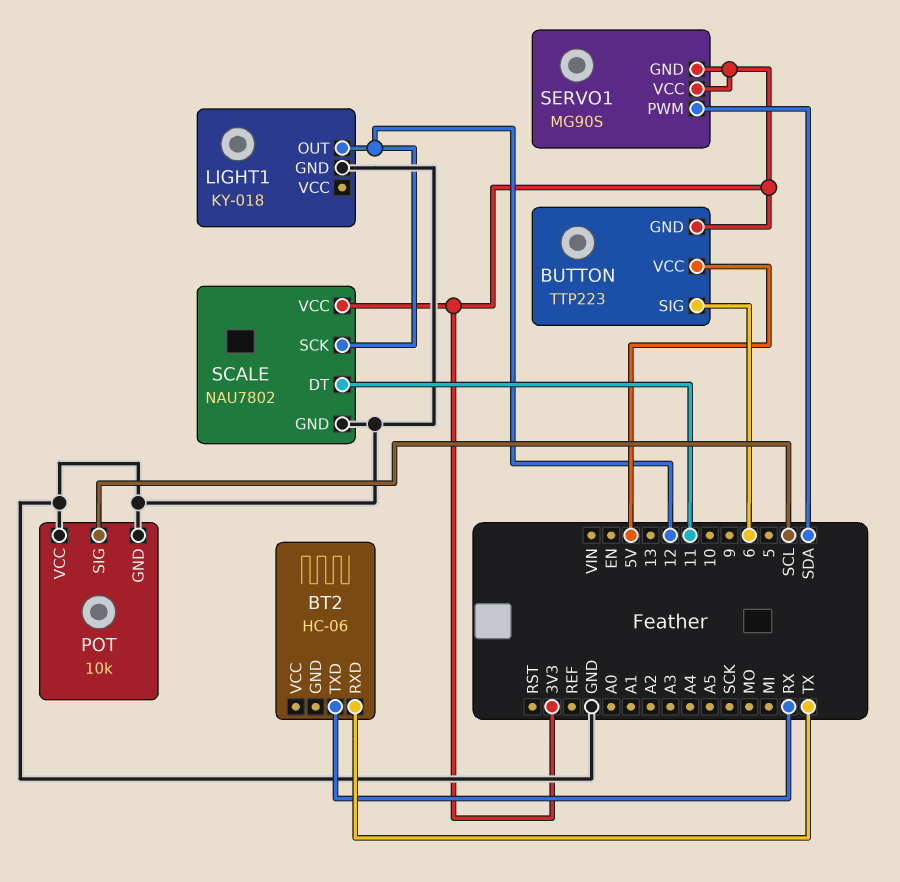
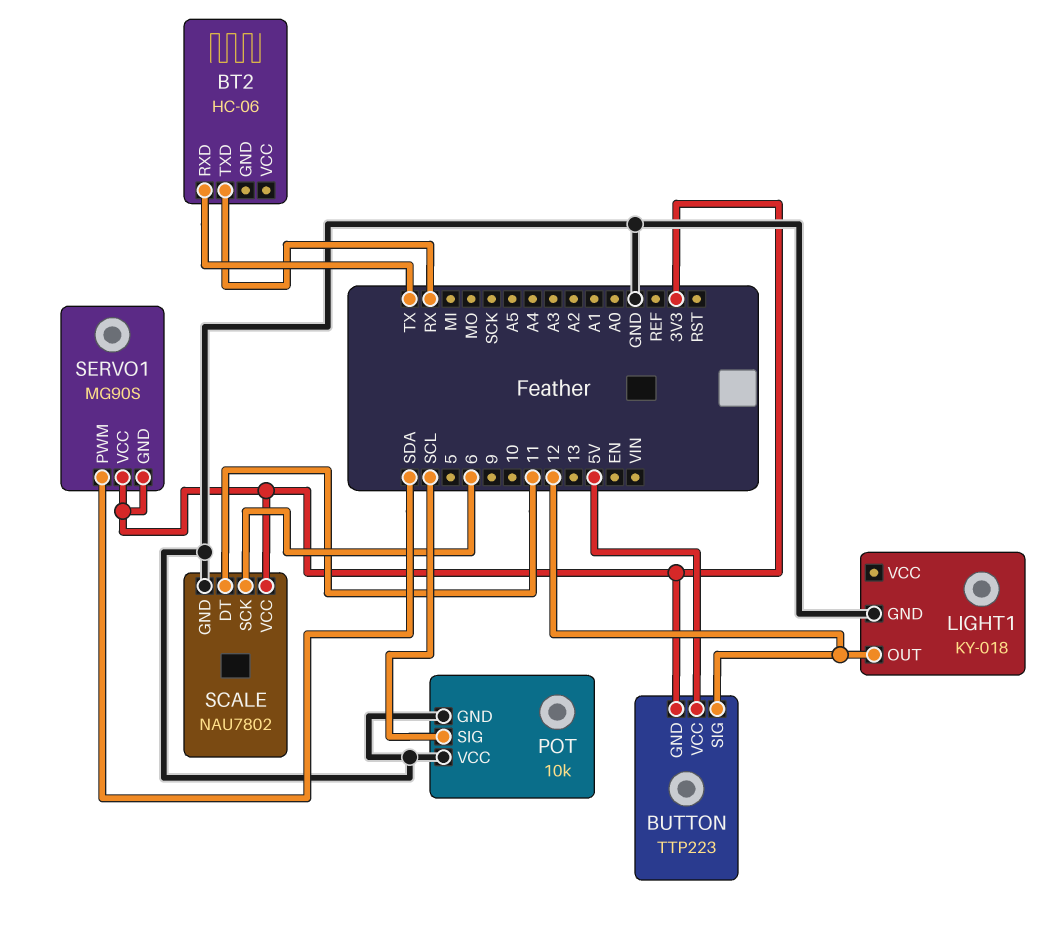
BUTTON pin SIG: 6 -> 12
SCALE pin SCK: 12 -> 6

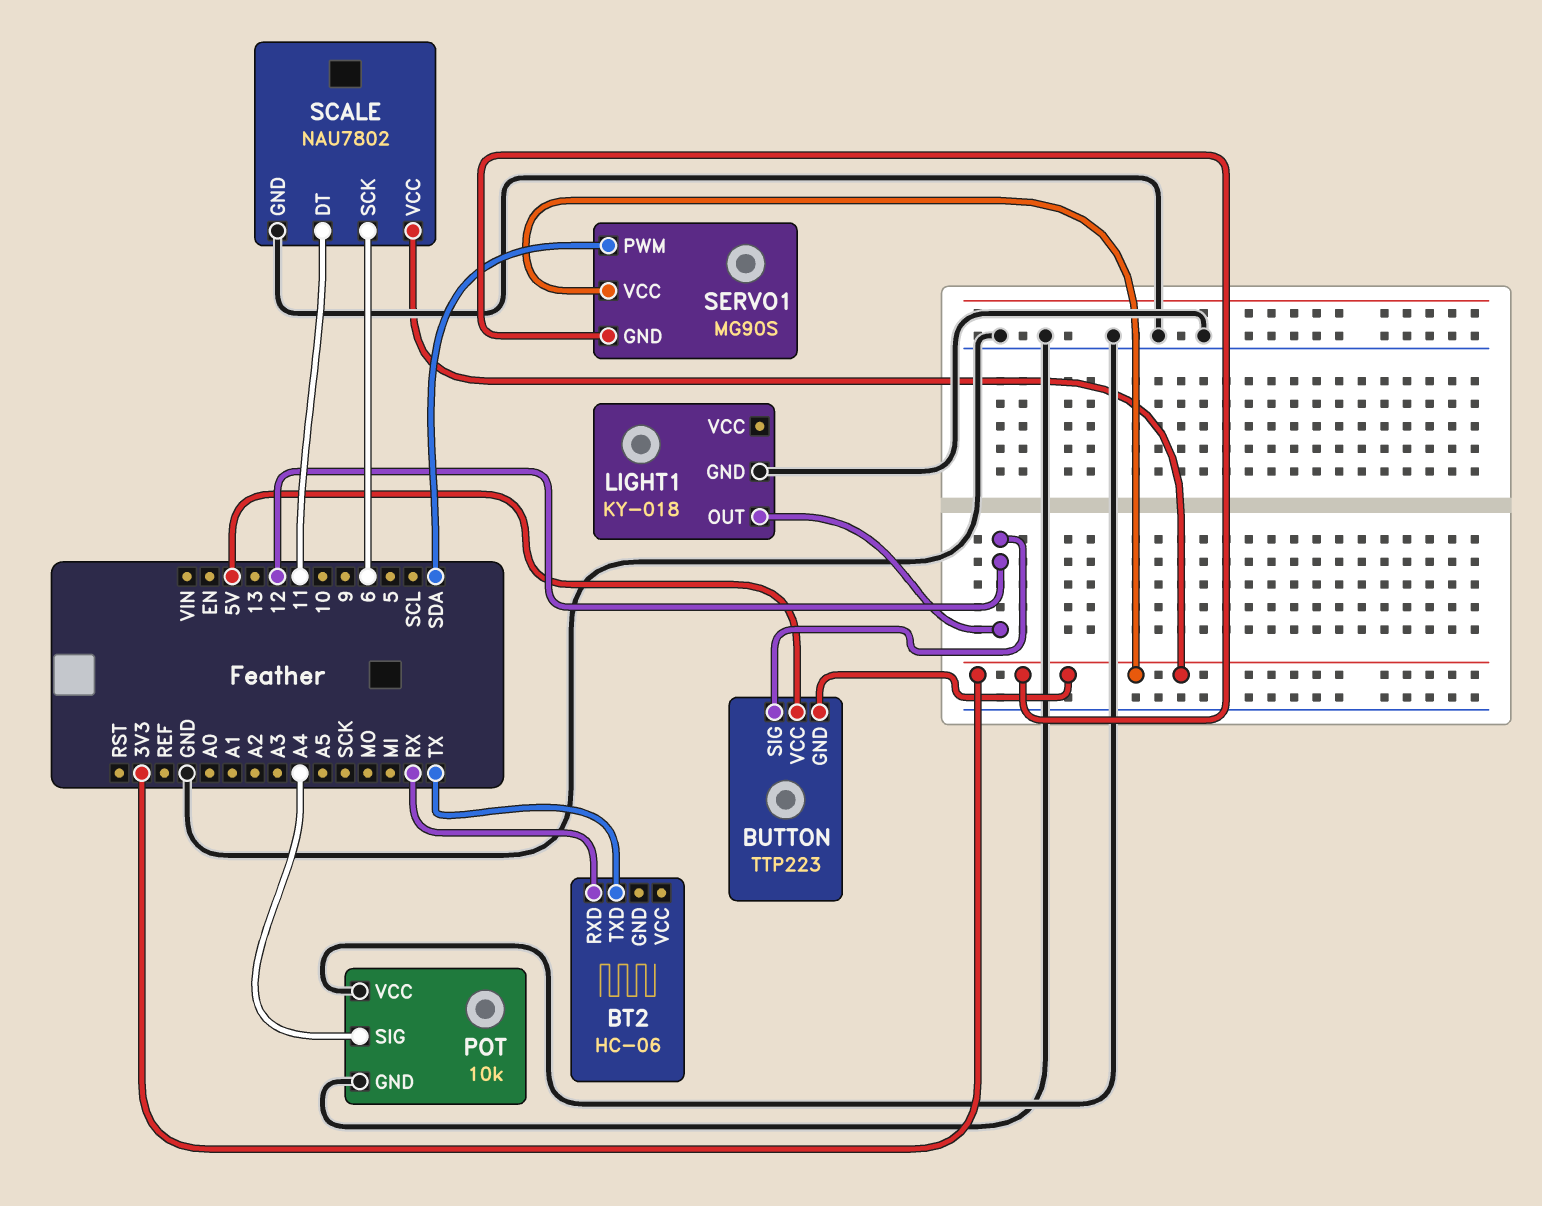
BT2 pin RXD: TX -> RX
BT2 pin TXD: RX -> TX
POT pin SIG: SCL -> A4

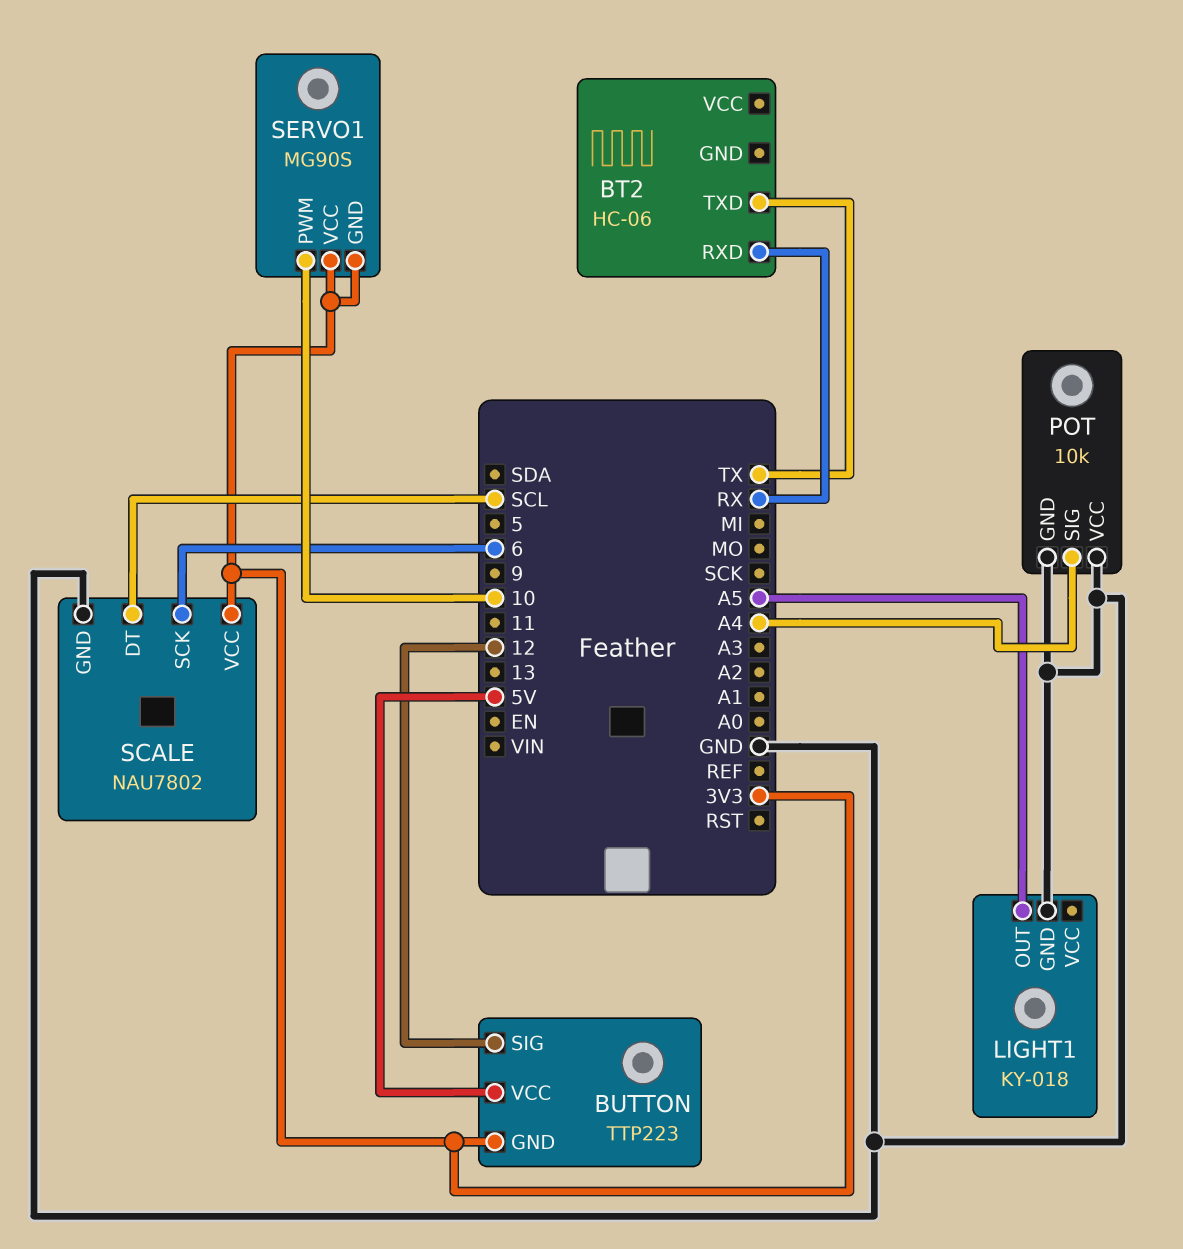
LIGHT1 pin OUT: 12 -> A5
SCALE pin DT: 11 -> SCL
SERVO1 pin PWM: SDA -> 10

